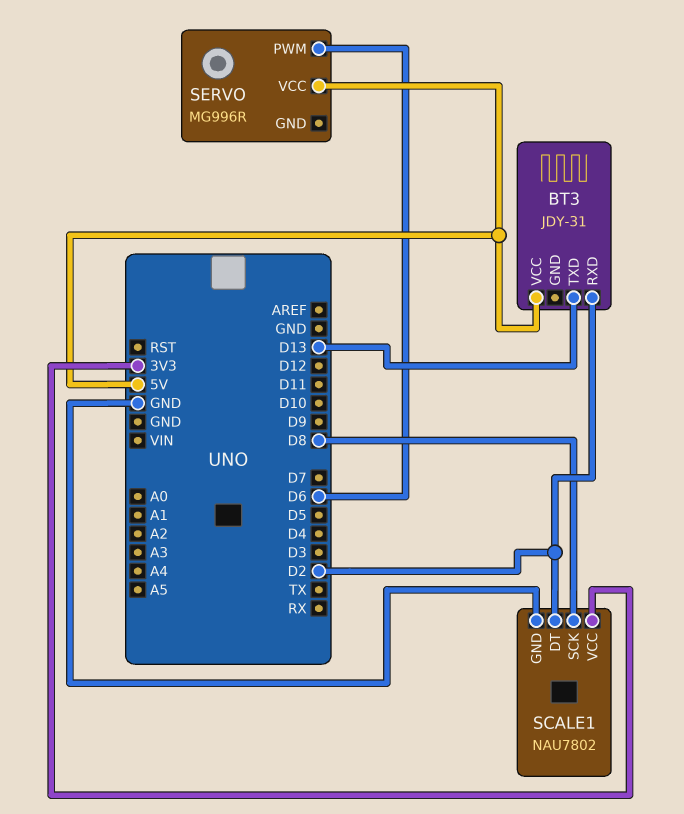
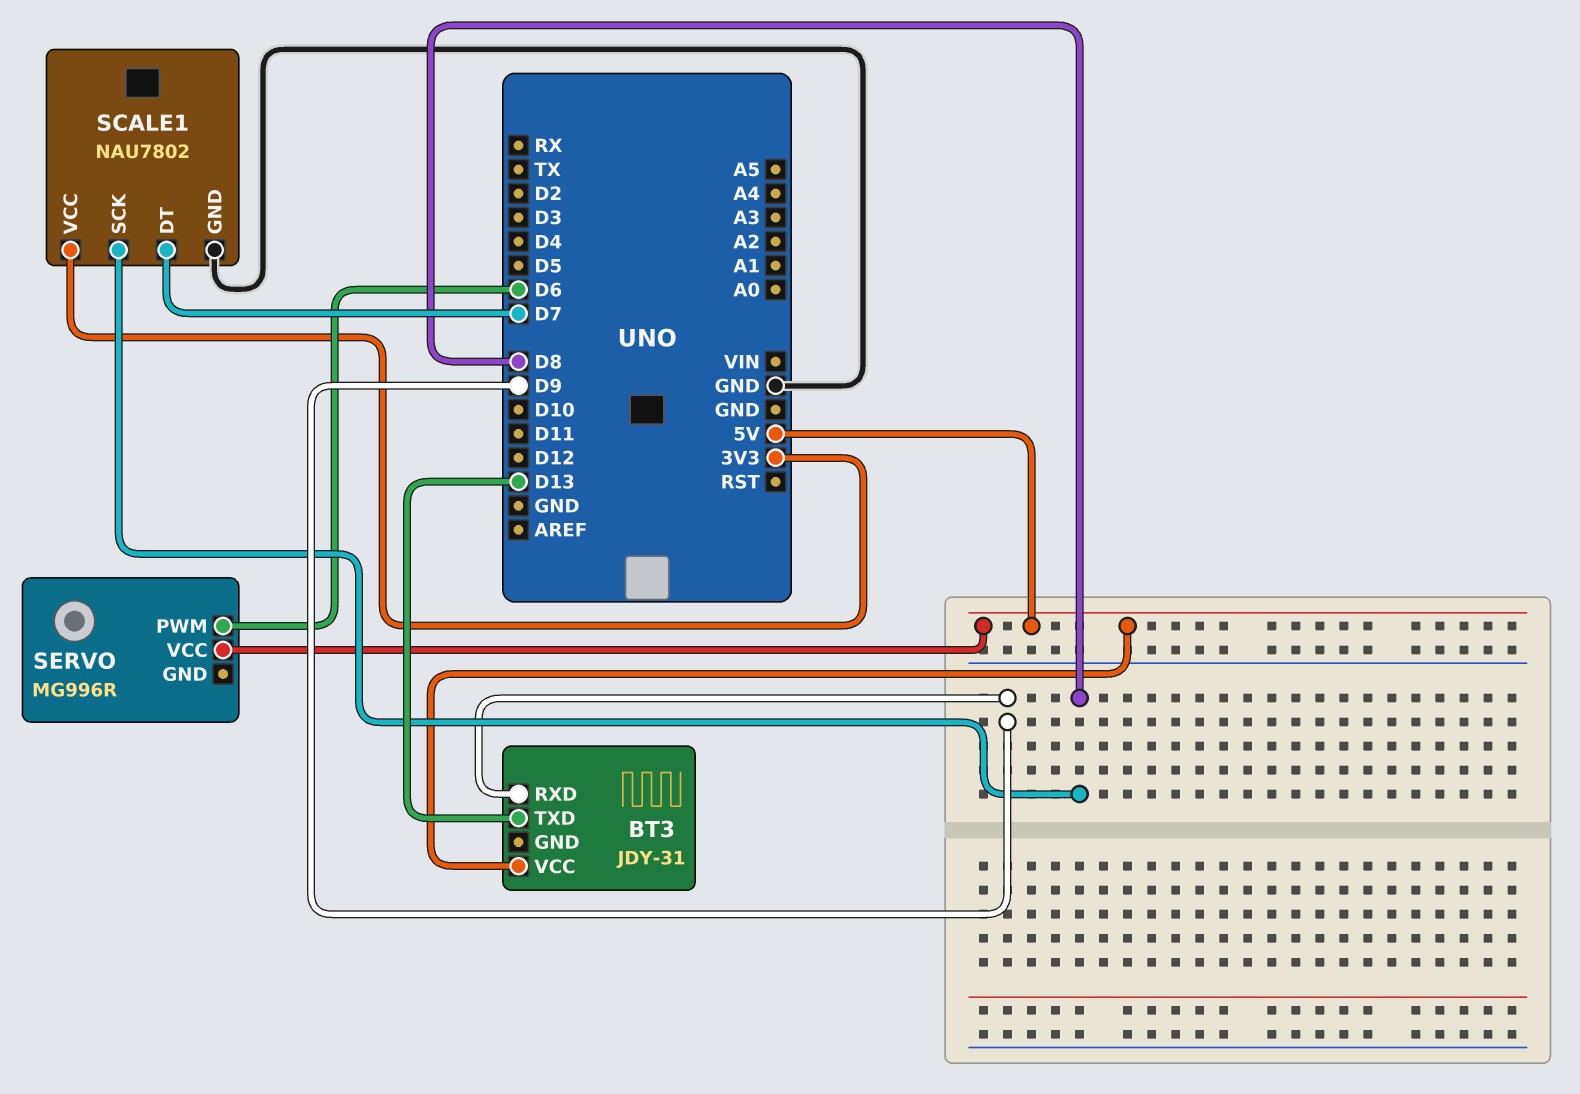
BT3 pin RXD: D2 -> D9
SCALE1 pin DT: D2 -> D7

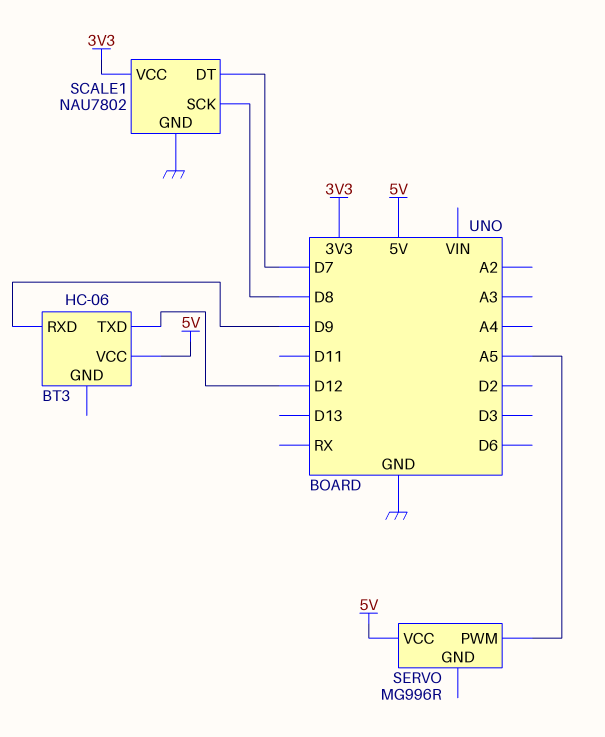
BT3: JDY-31 -> HC-06
BT3 pin TXD: D13 -> D12
SERVO pin PWM: D6 -> A5

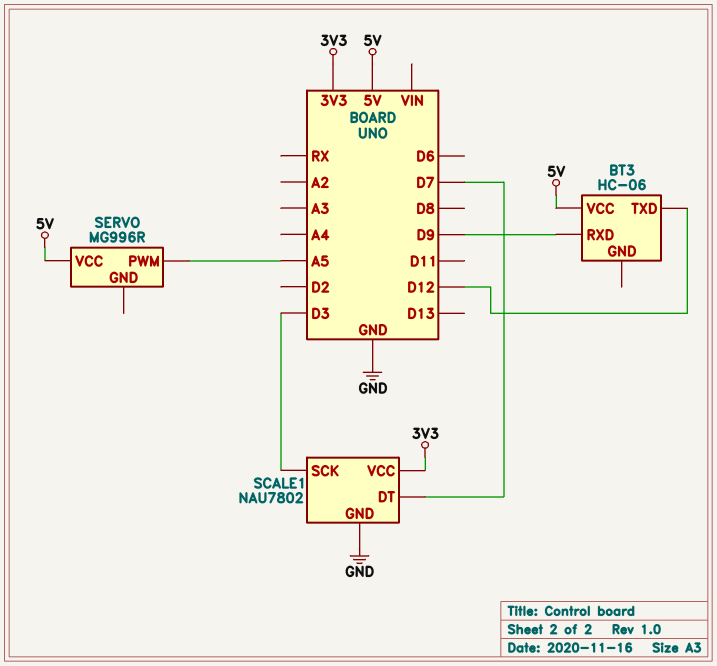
SCALE1 pin SCK: D8 -> D3

